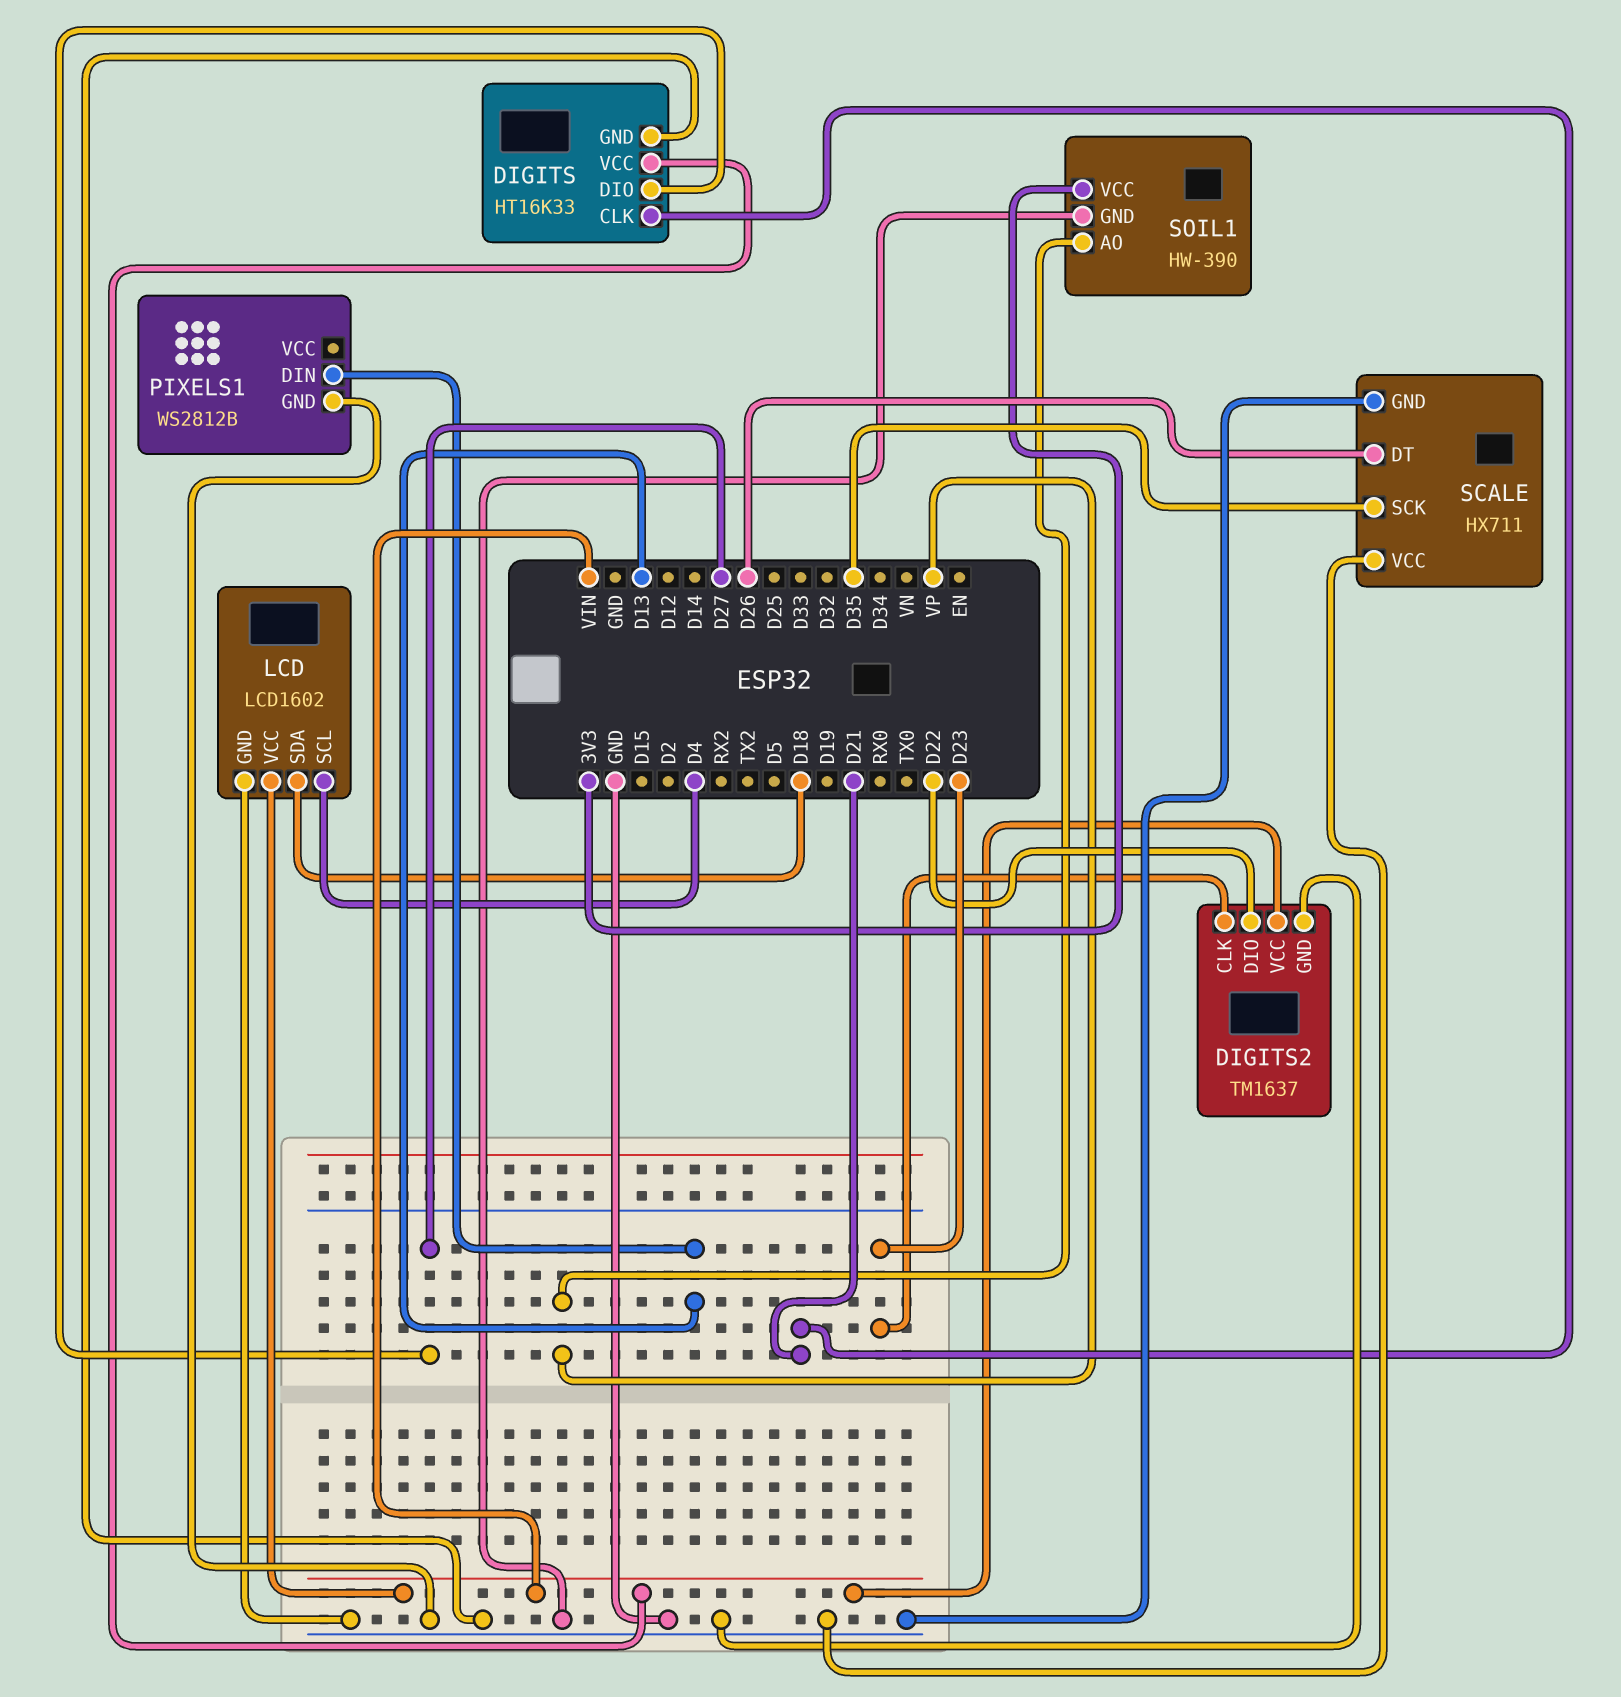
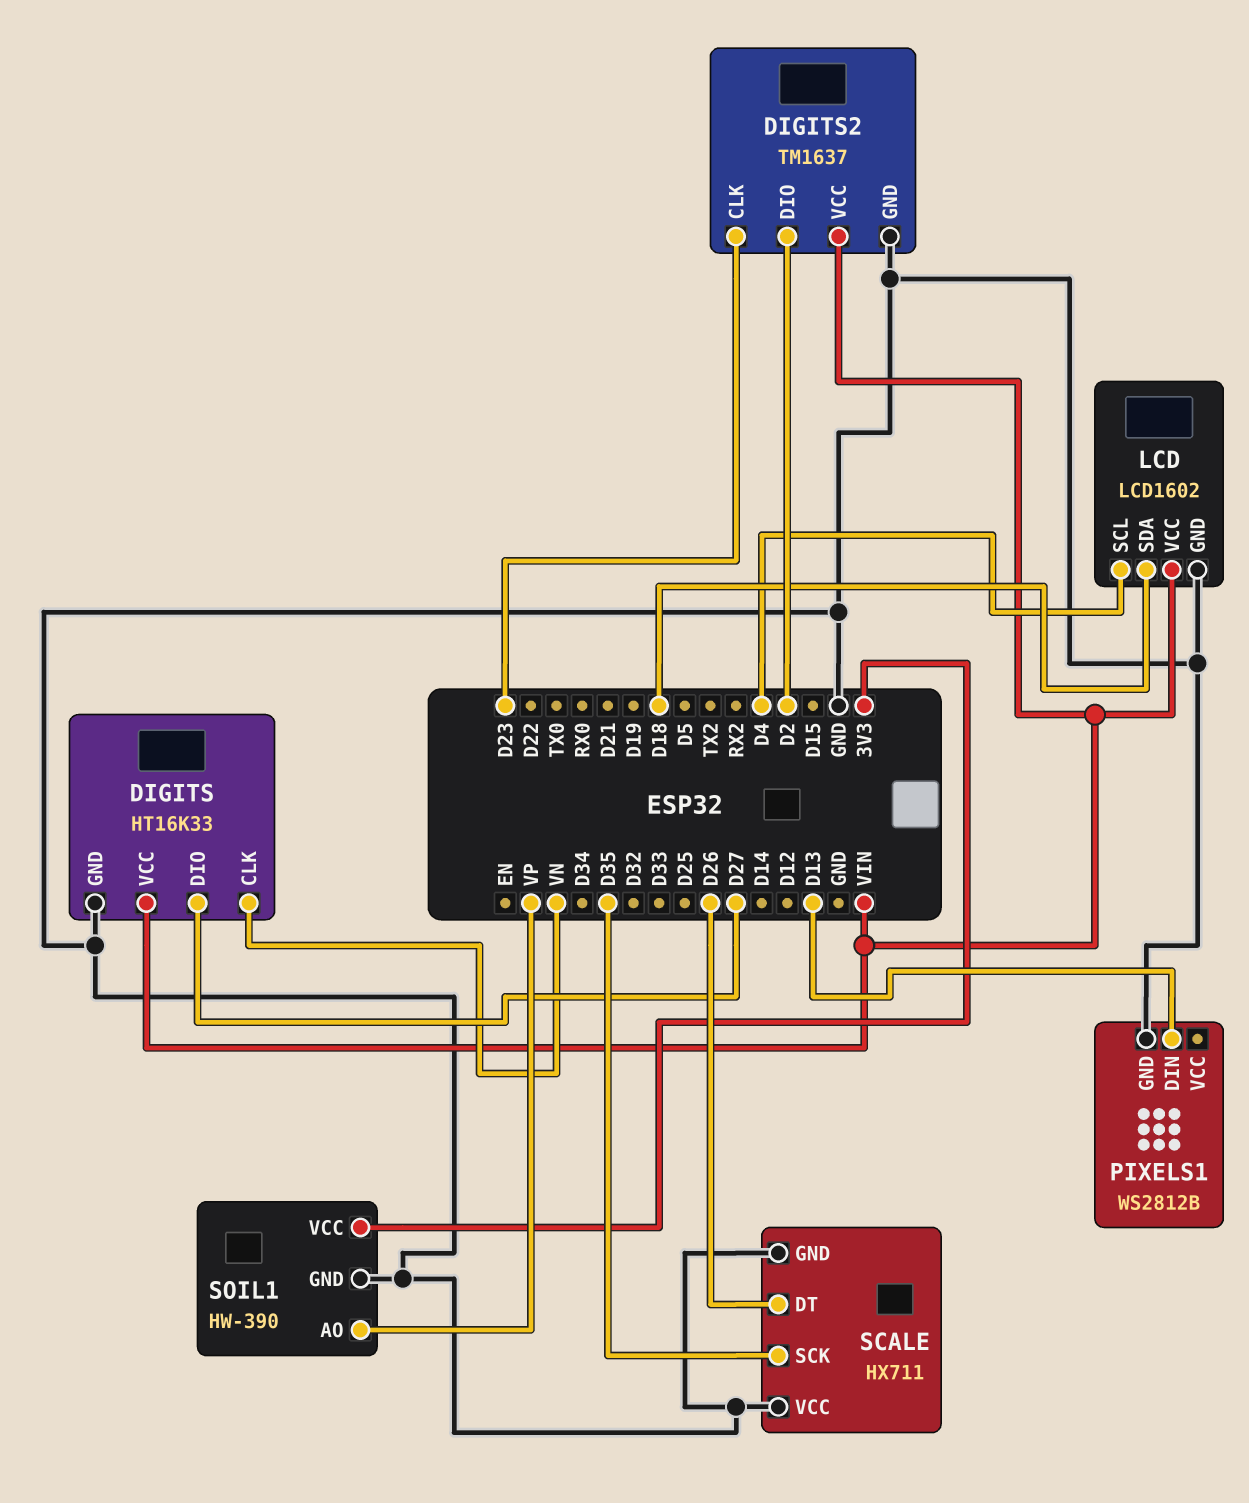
DIGITS pin CLK: D21 -> VN
DIGITS2 pin DIO: D22 -> D2

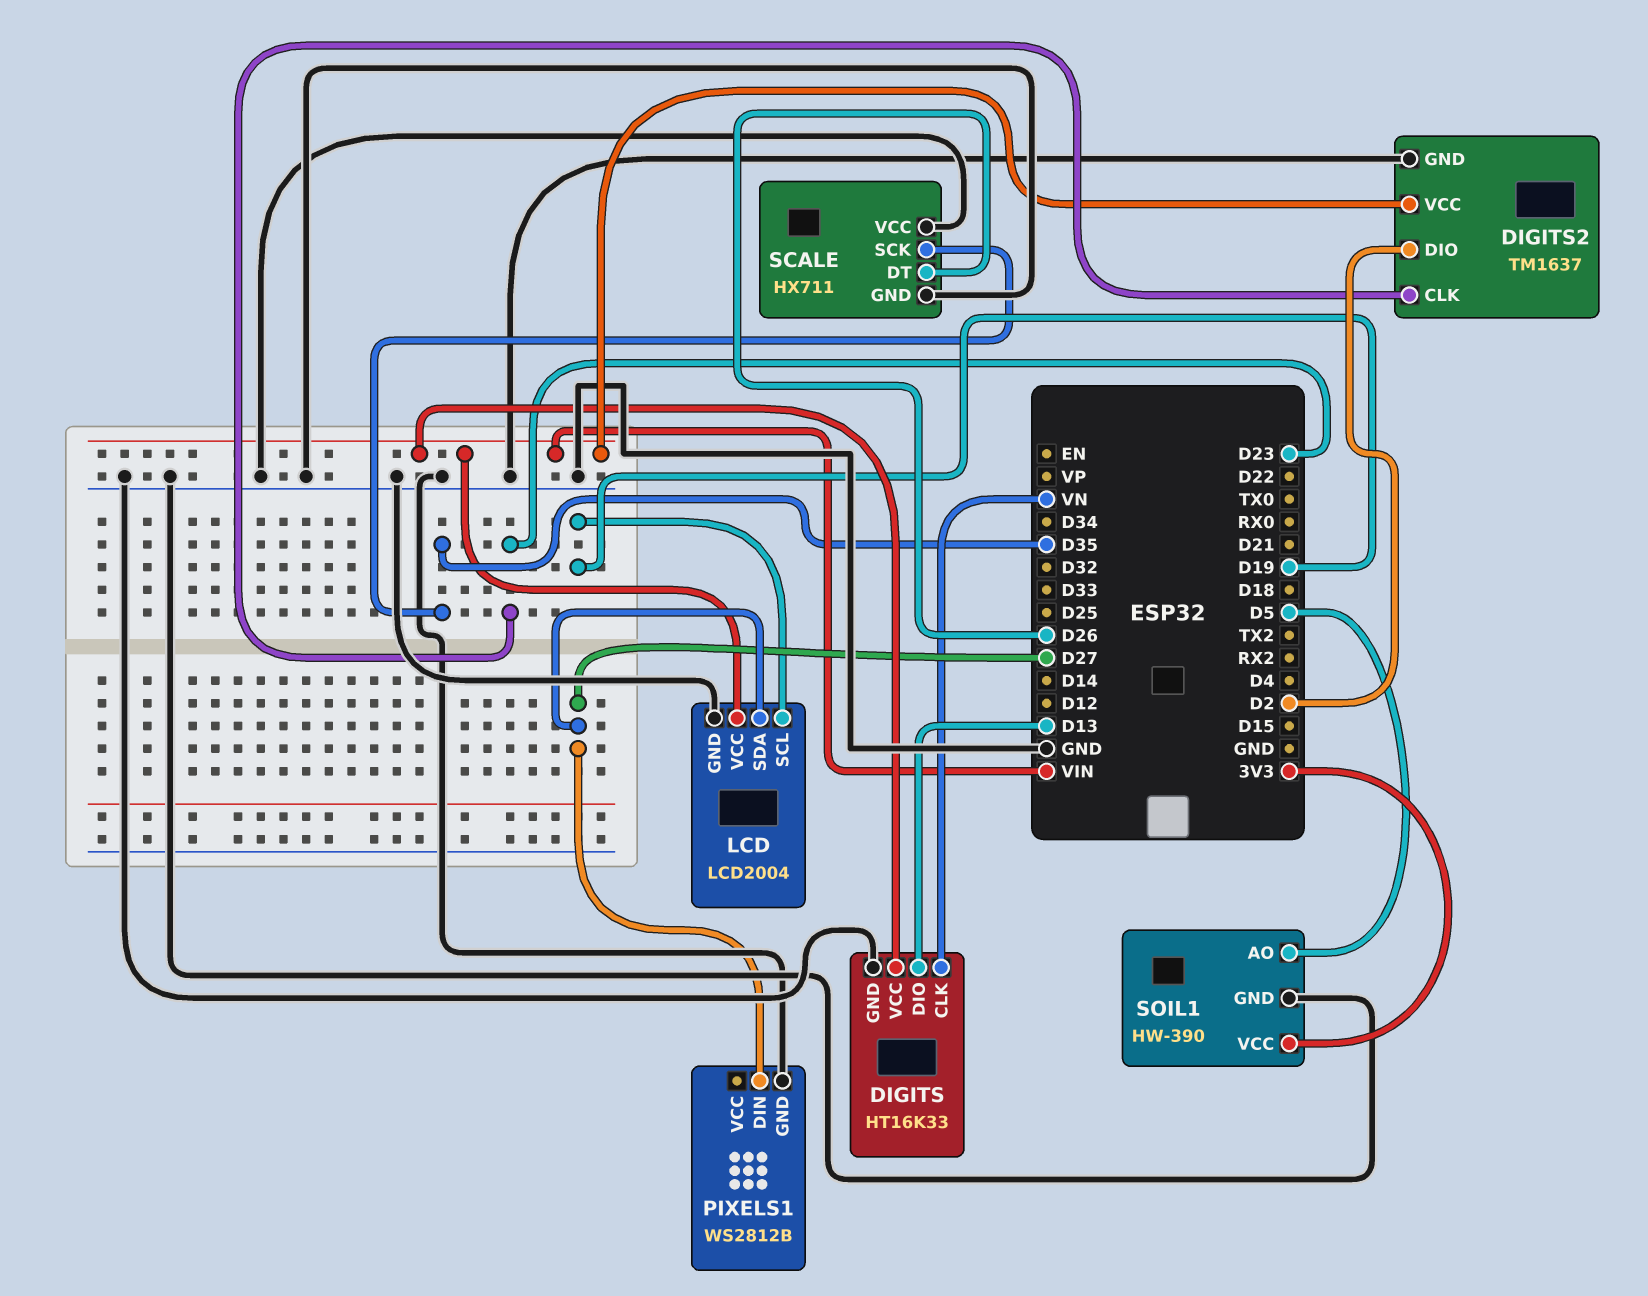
DIGITS pin DIO: D27 -> D13
LCD: LCD1602 -> LCD2004
LCD pin SCL: D4 -> D19
LCD pin SDA: D18 -> D27
PIXELS1 pin DIN: D13 -> D27
SOIL1 pin AO: VP -> D5

